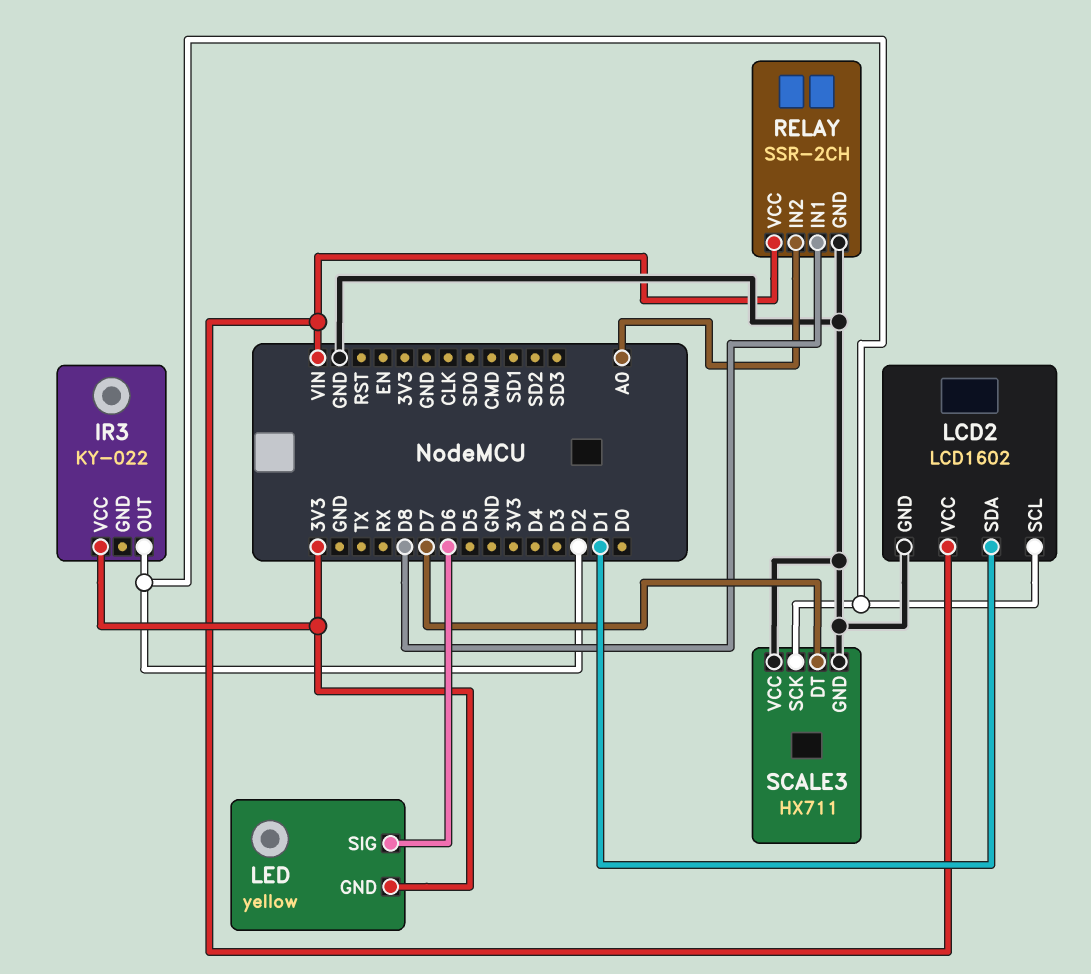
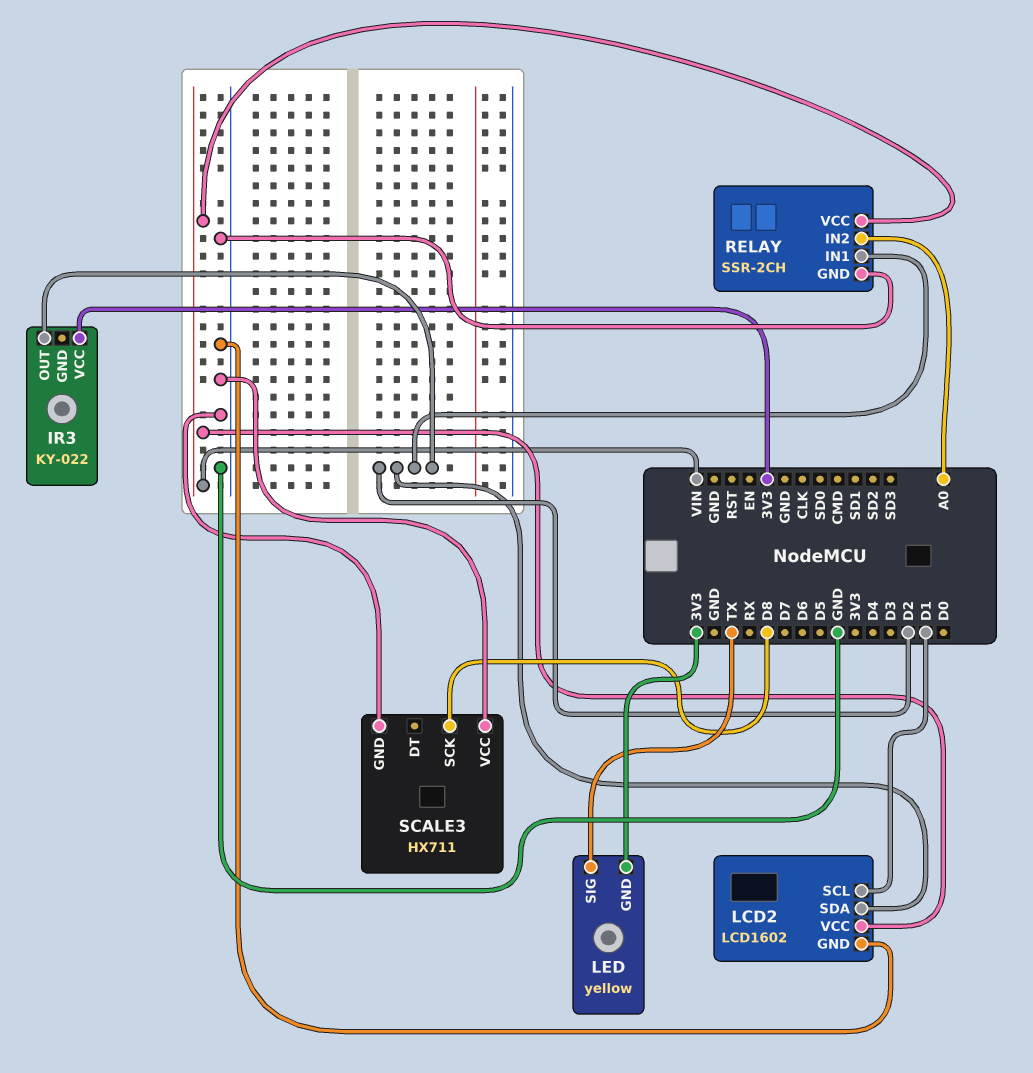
LCD2 pin SCL: D2 -> D1
LCD2 pin SDA: D1 -> D2
LED pin SIG: D6 -> TX
RELAY pin IN1: D8 -> D2
SCALE3 pin DT: D7 -> none
SCALE3 pin SCK: D2 -> D8

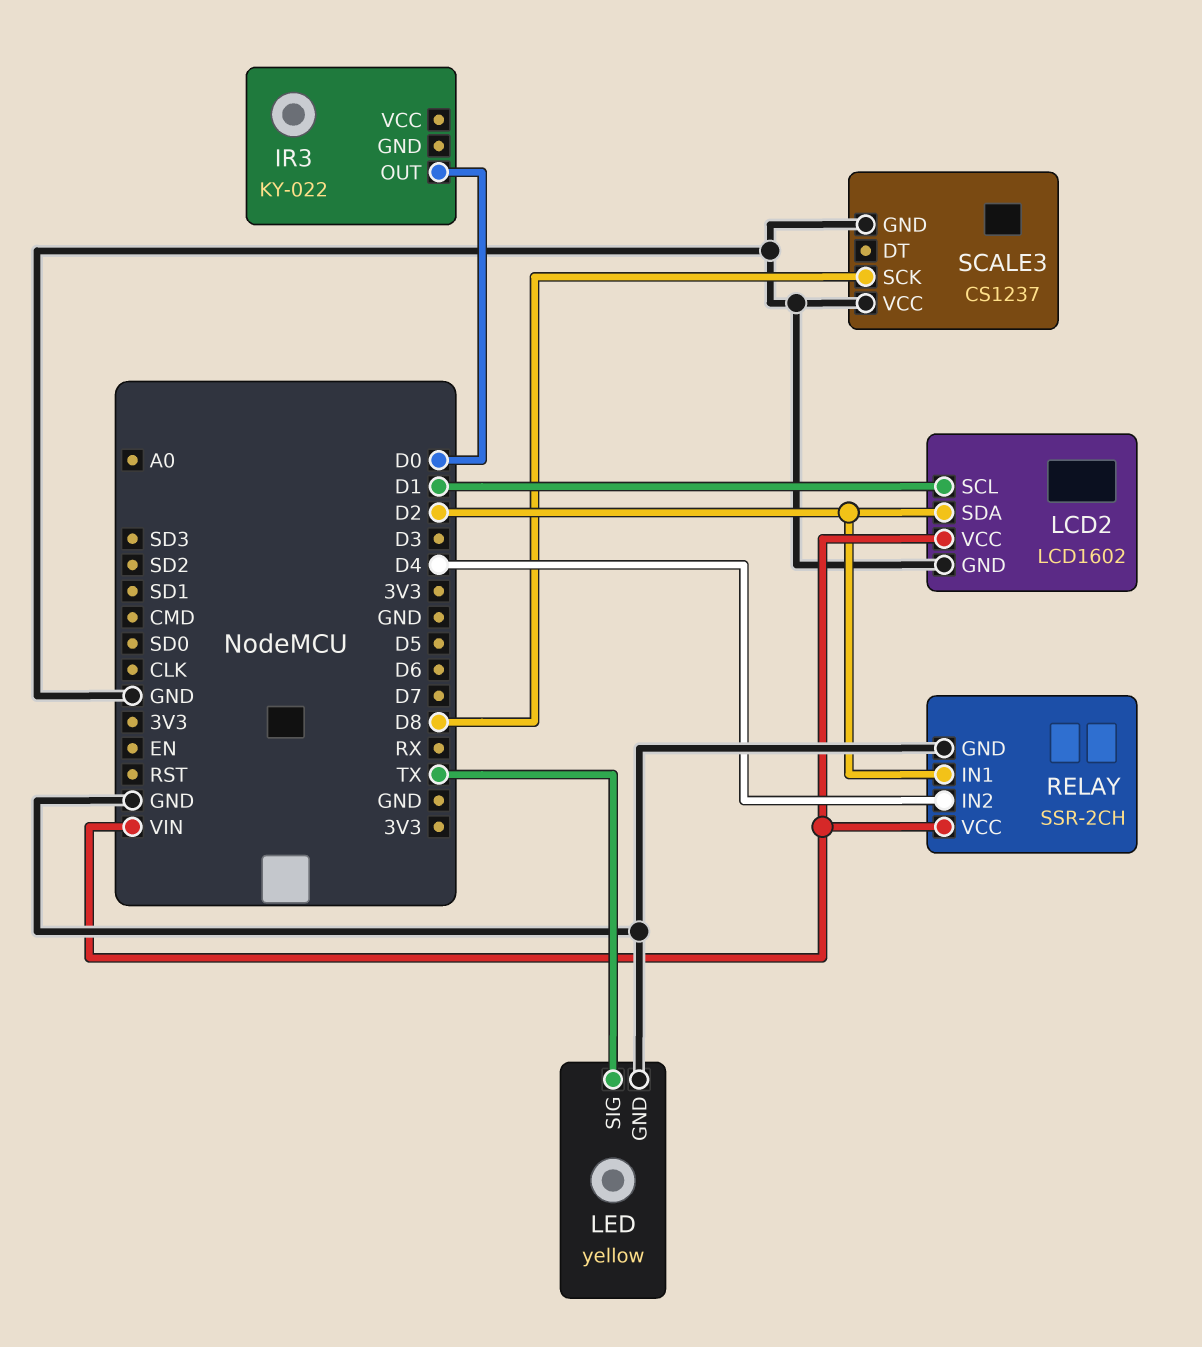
IR3 pin OUT: D2 -> D0
IR3 pin VCC: 3V3 -> none
LED pin GND: 3V3 -> GND
RELAY pin IN2: A0 -> D4
SCALE3: HX711 -> CS1237

